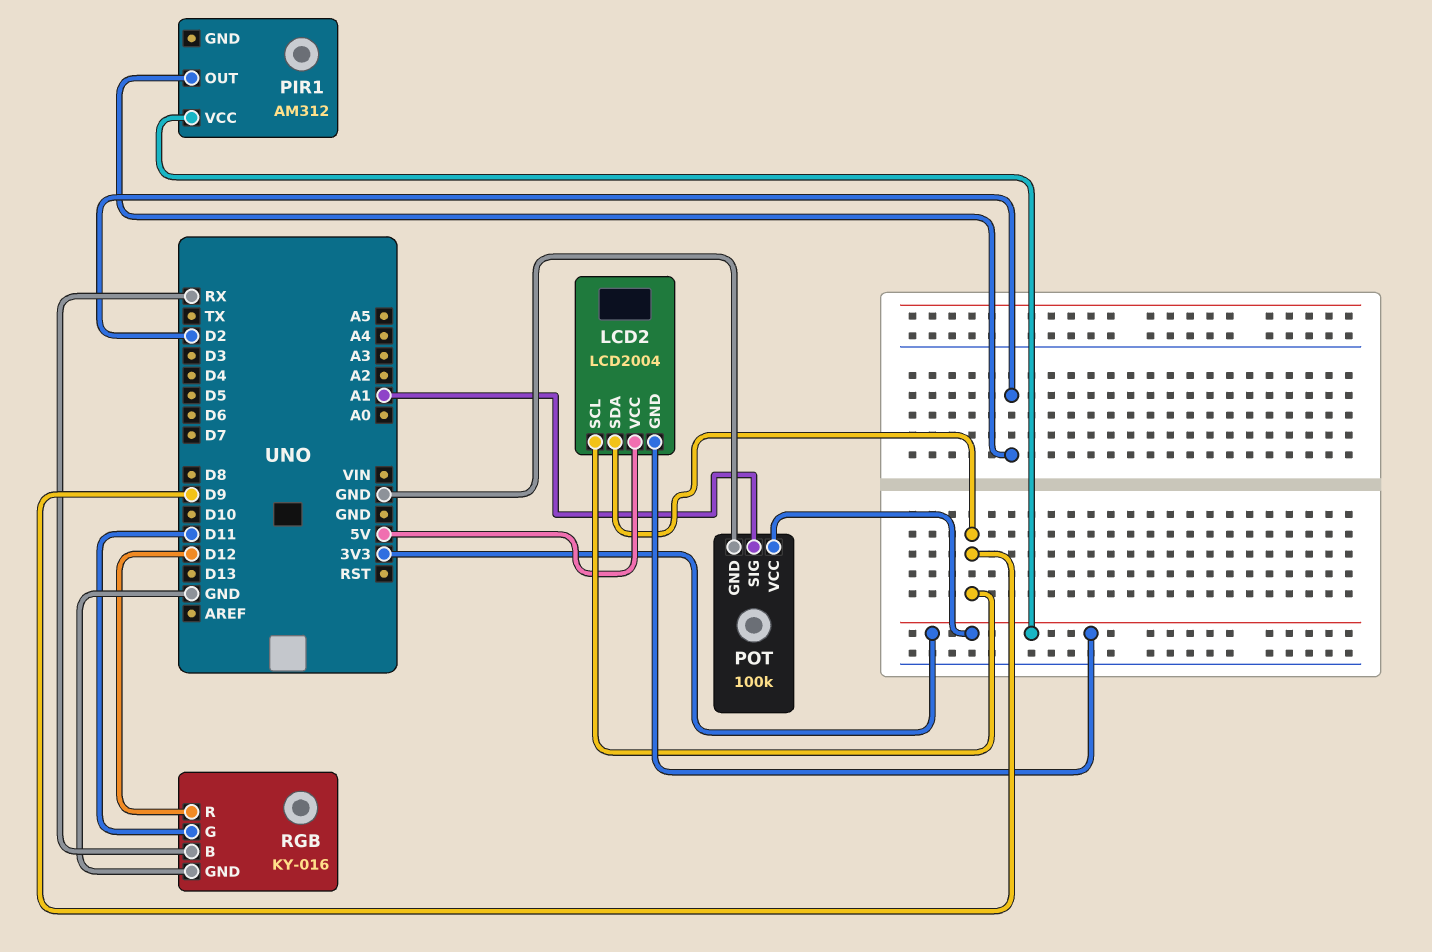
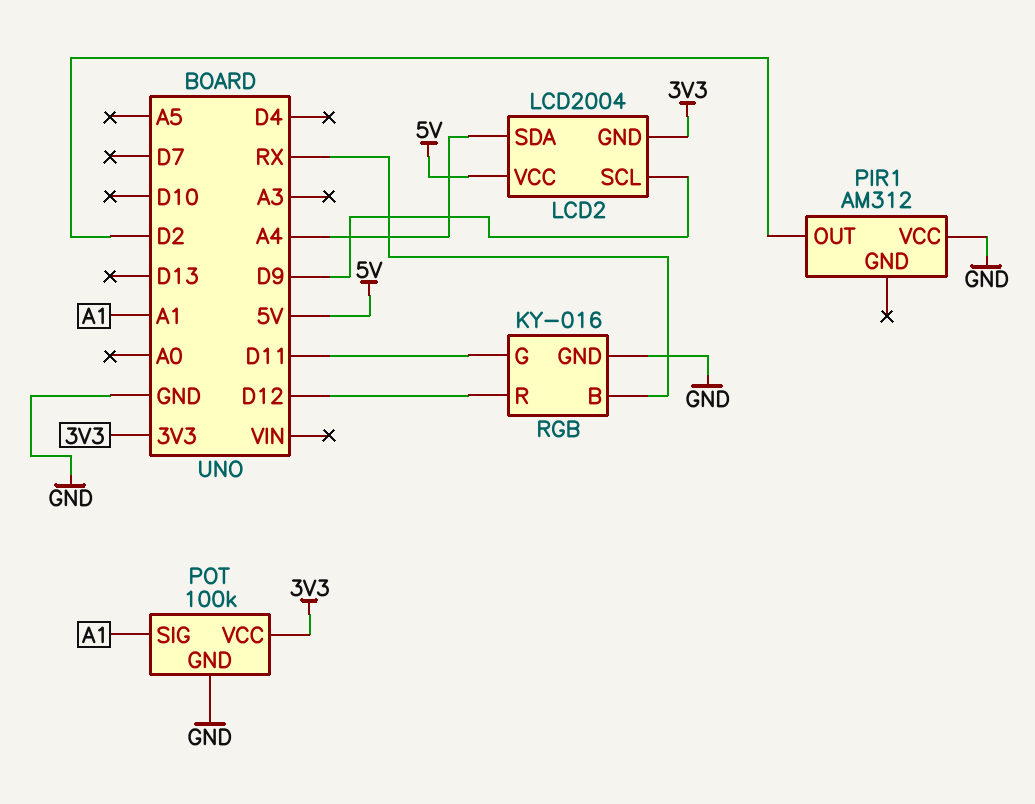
LCD2 pin SDA: D9 -> A4
PIR1 pin VCC: 3V3 -> GND

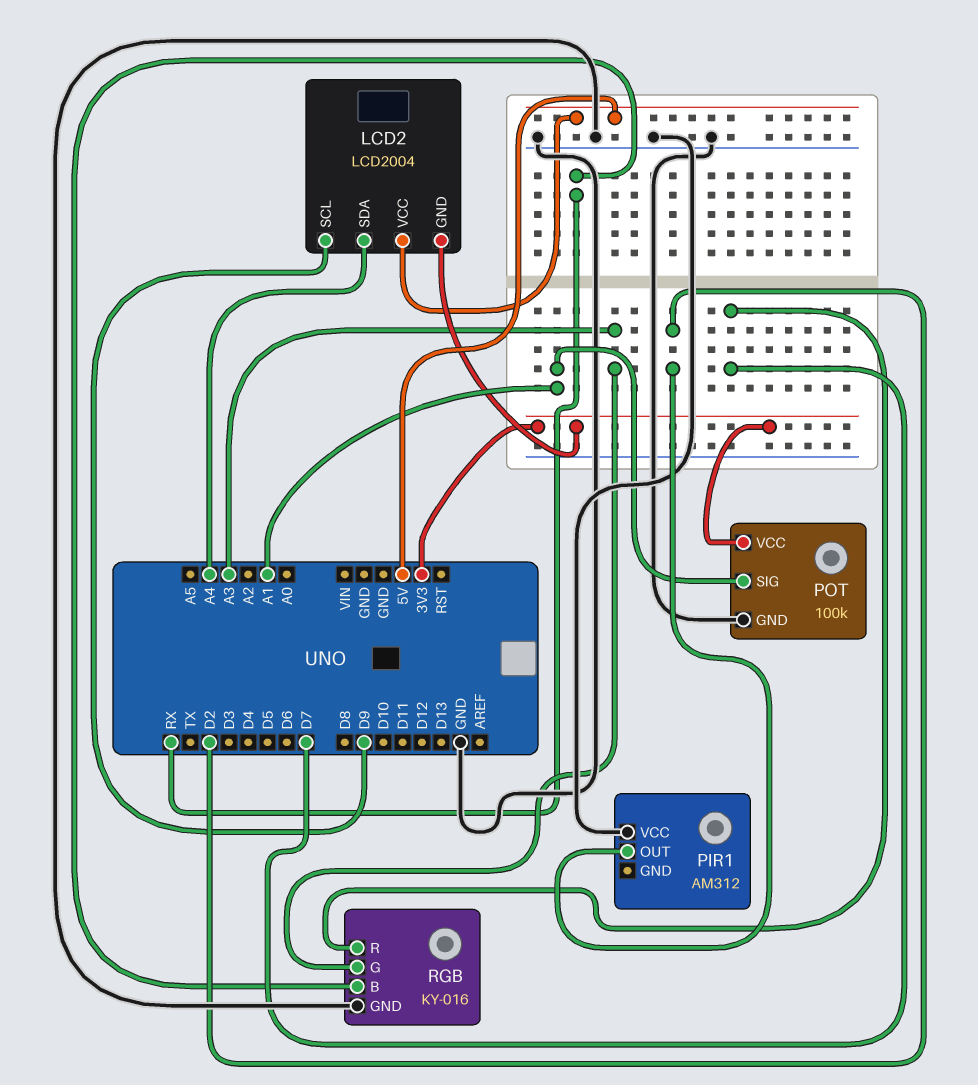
RGB pin G: D11 -> A3
RGB pin R: D12 -> D7

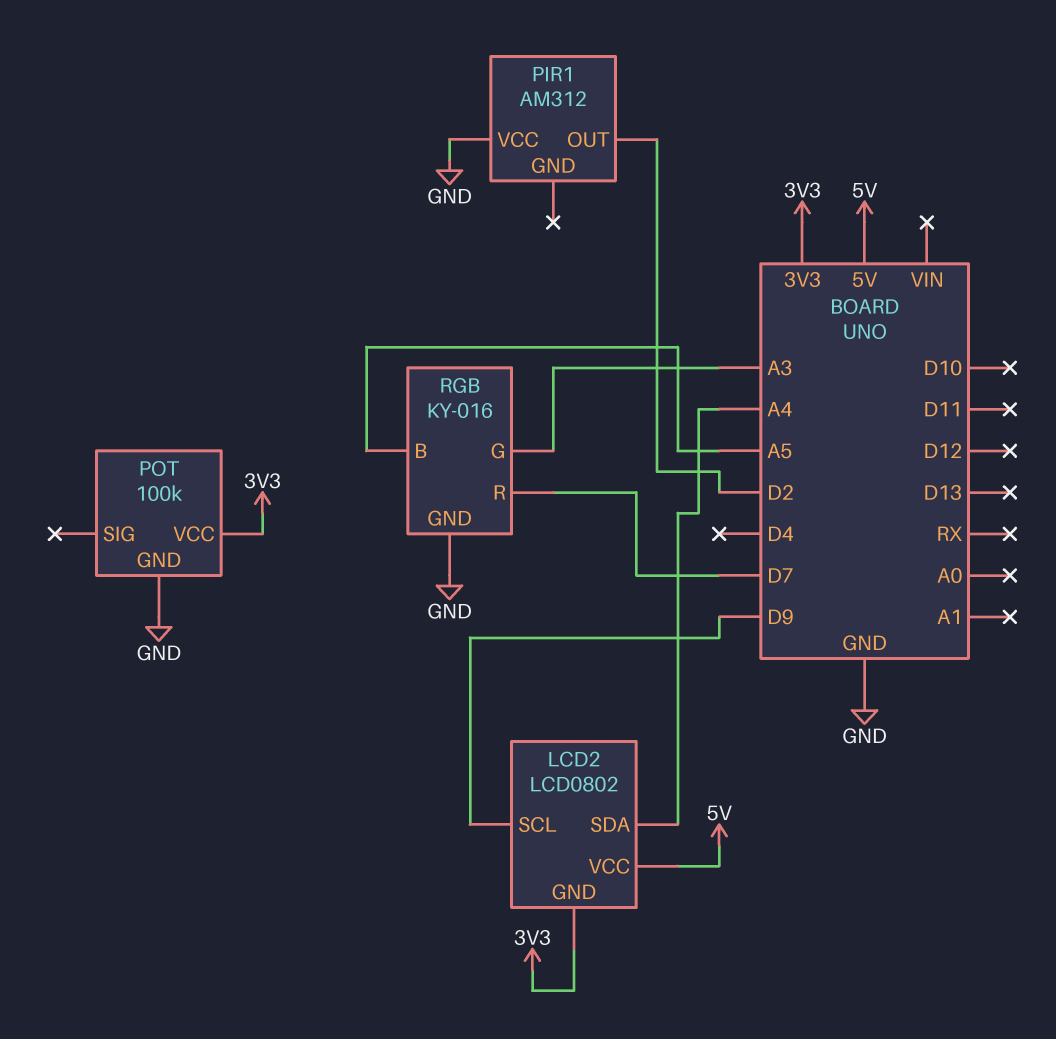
LCD2: LCD2004 -> LCD0802
POT pin SIG: A1 -> none
RGB pin B: RX -> A5

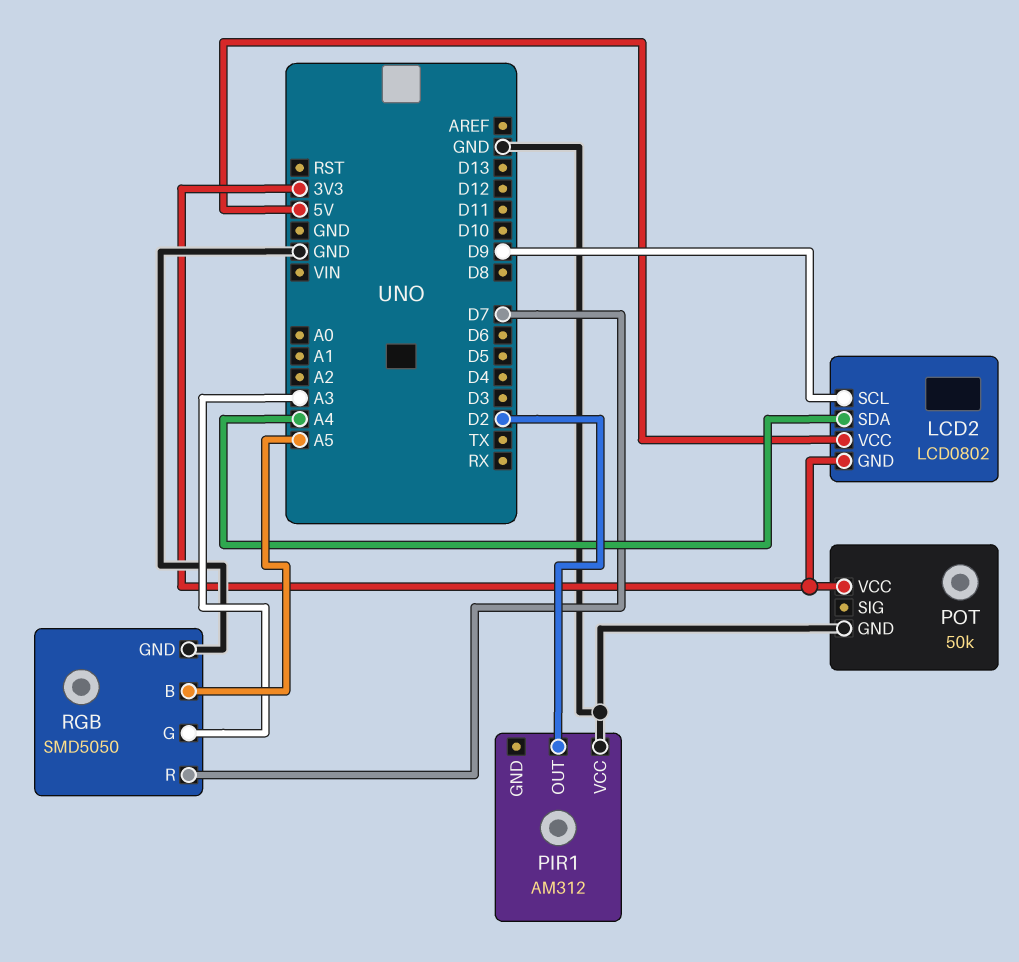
POT: 100k -> 50k
RGB: KY-016 -> SMD5050

